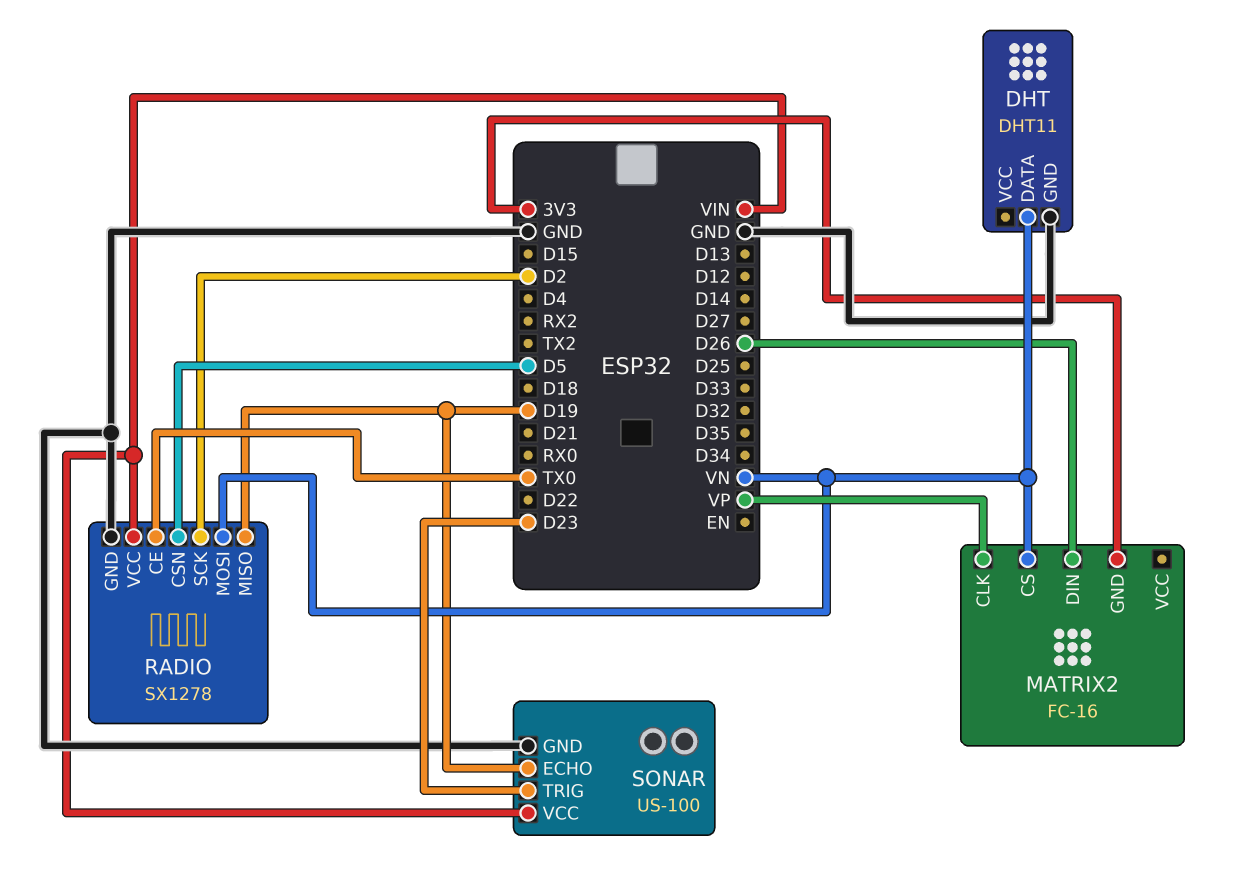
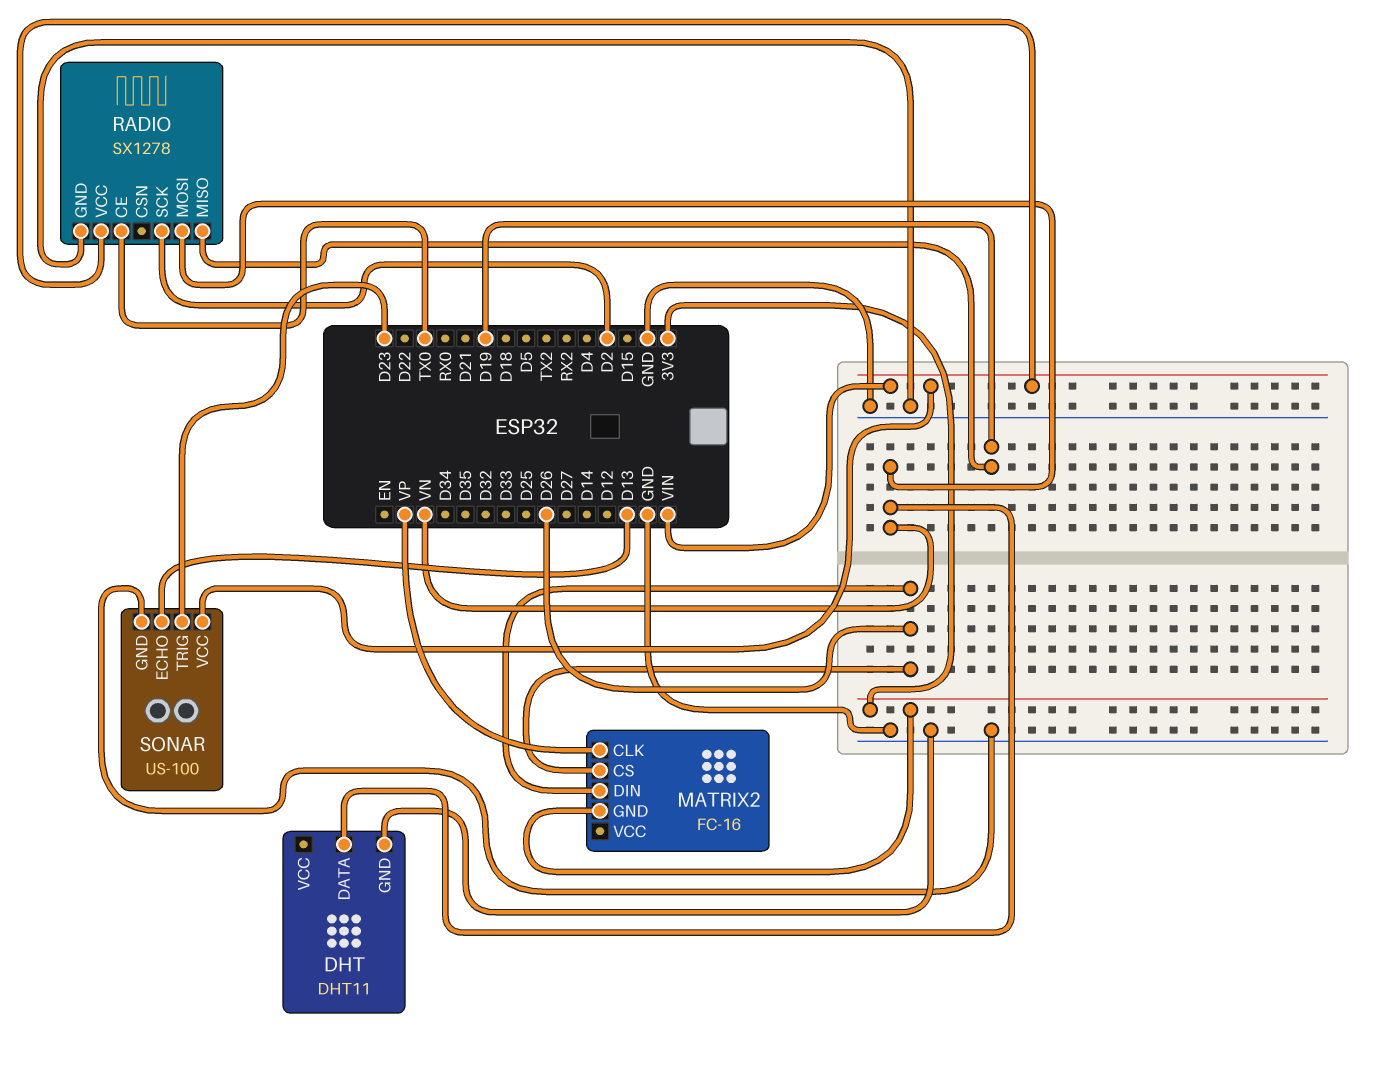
MATRIX2 pin CS: VN -> D26
RADIO pin CSN: D5 -> none
SONAR pin ECHO: D19 -> D13

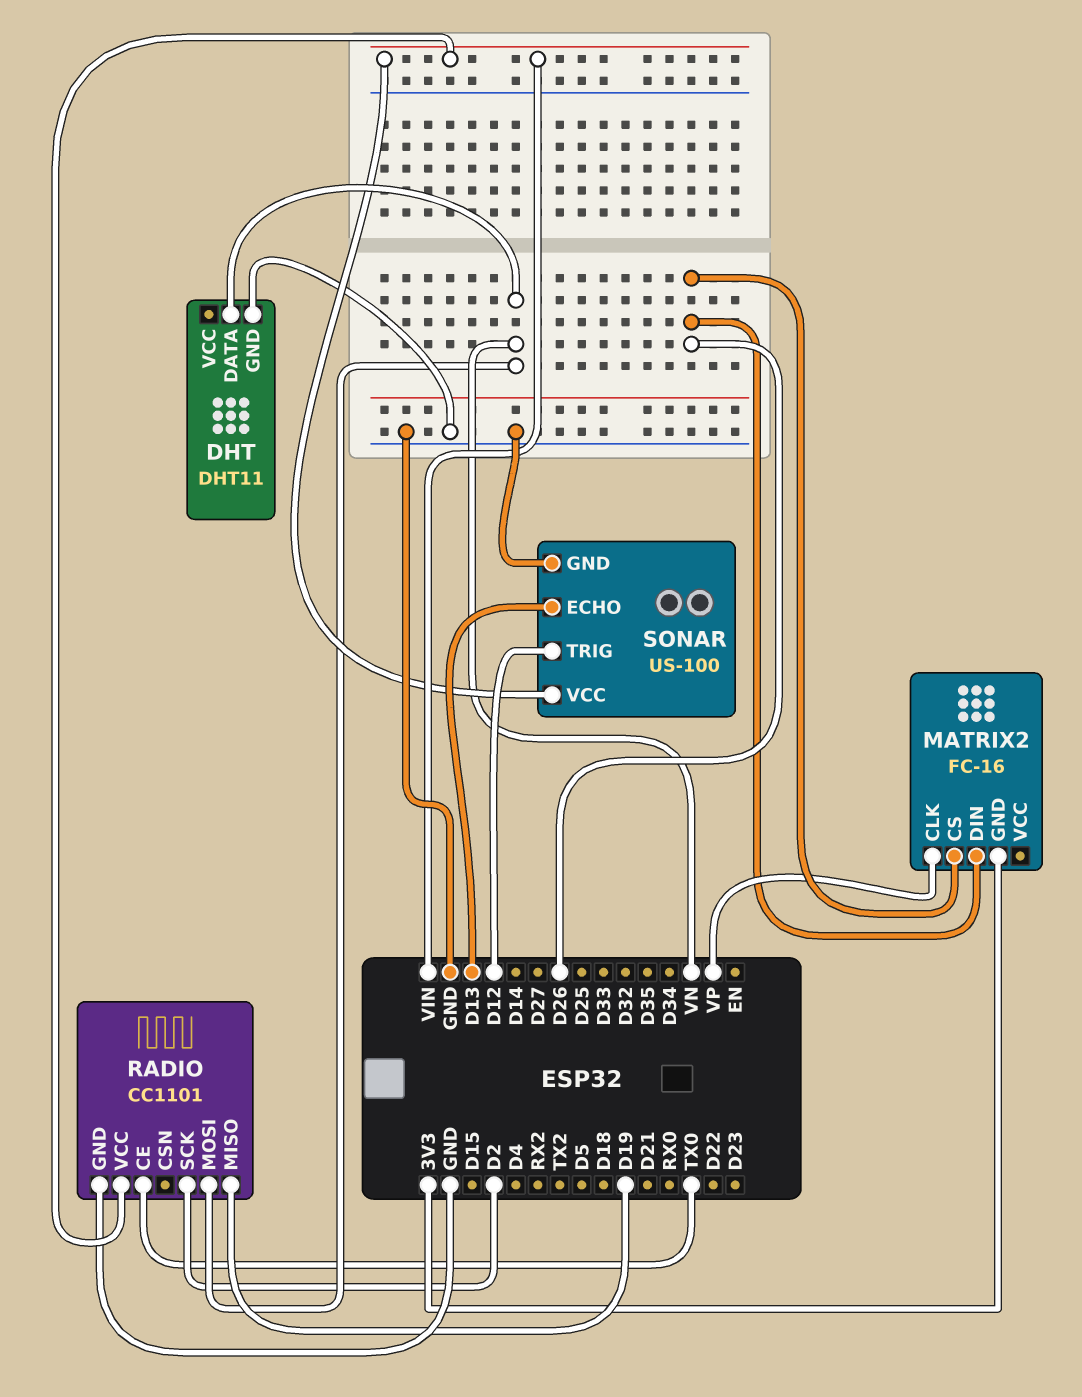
RADIO: SX1278 -> CC1101
SONAR pin TRIG: D23 -> D12

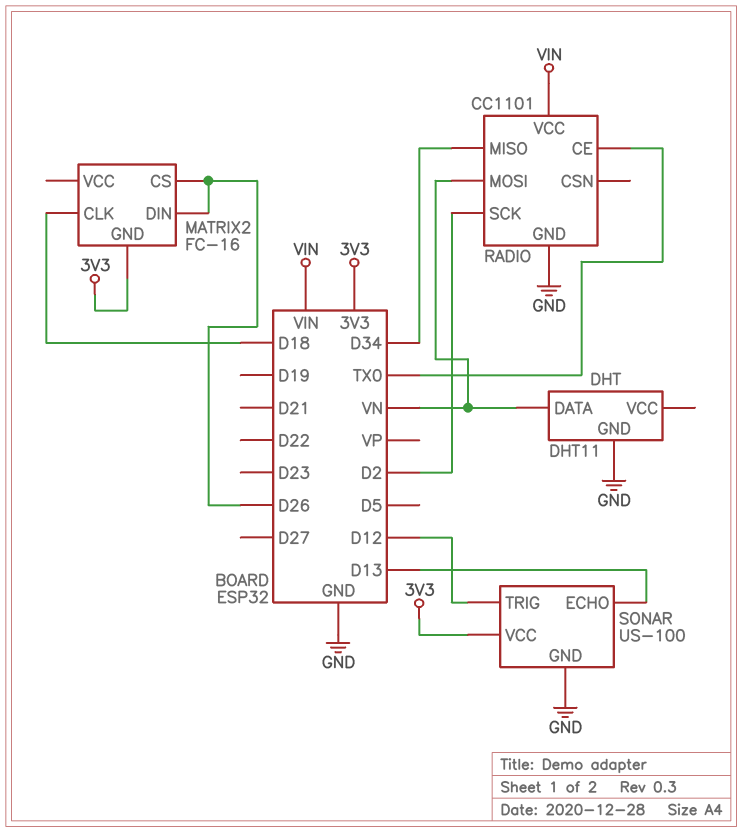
MATRIX2 pin CLK: VP -> D18
RADIO pin MISO: D19 -> D34
SONAR pin VCC: VIN -> 3V3

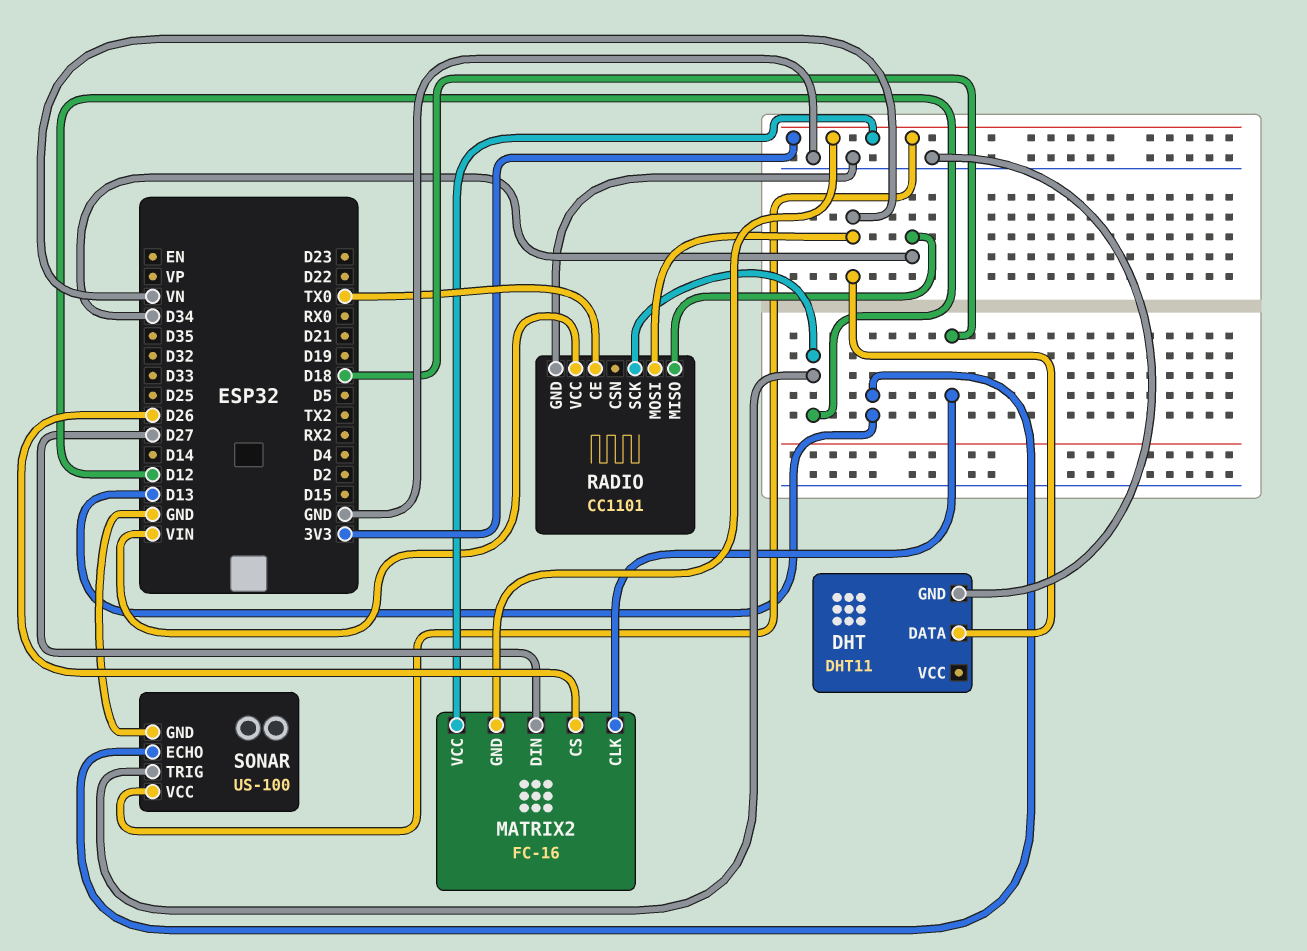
MATRIX2 pin DIN: D26 -> D27
MATRIX2 pin VCC: none -> 3V3
RADIO pin SCK: D2 -> D12

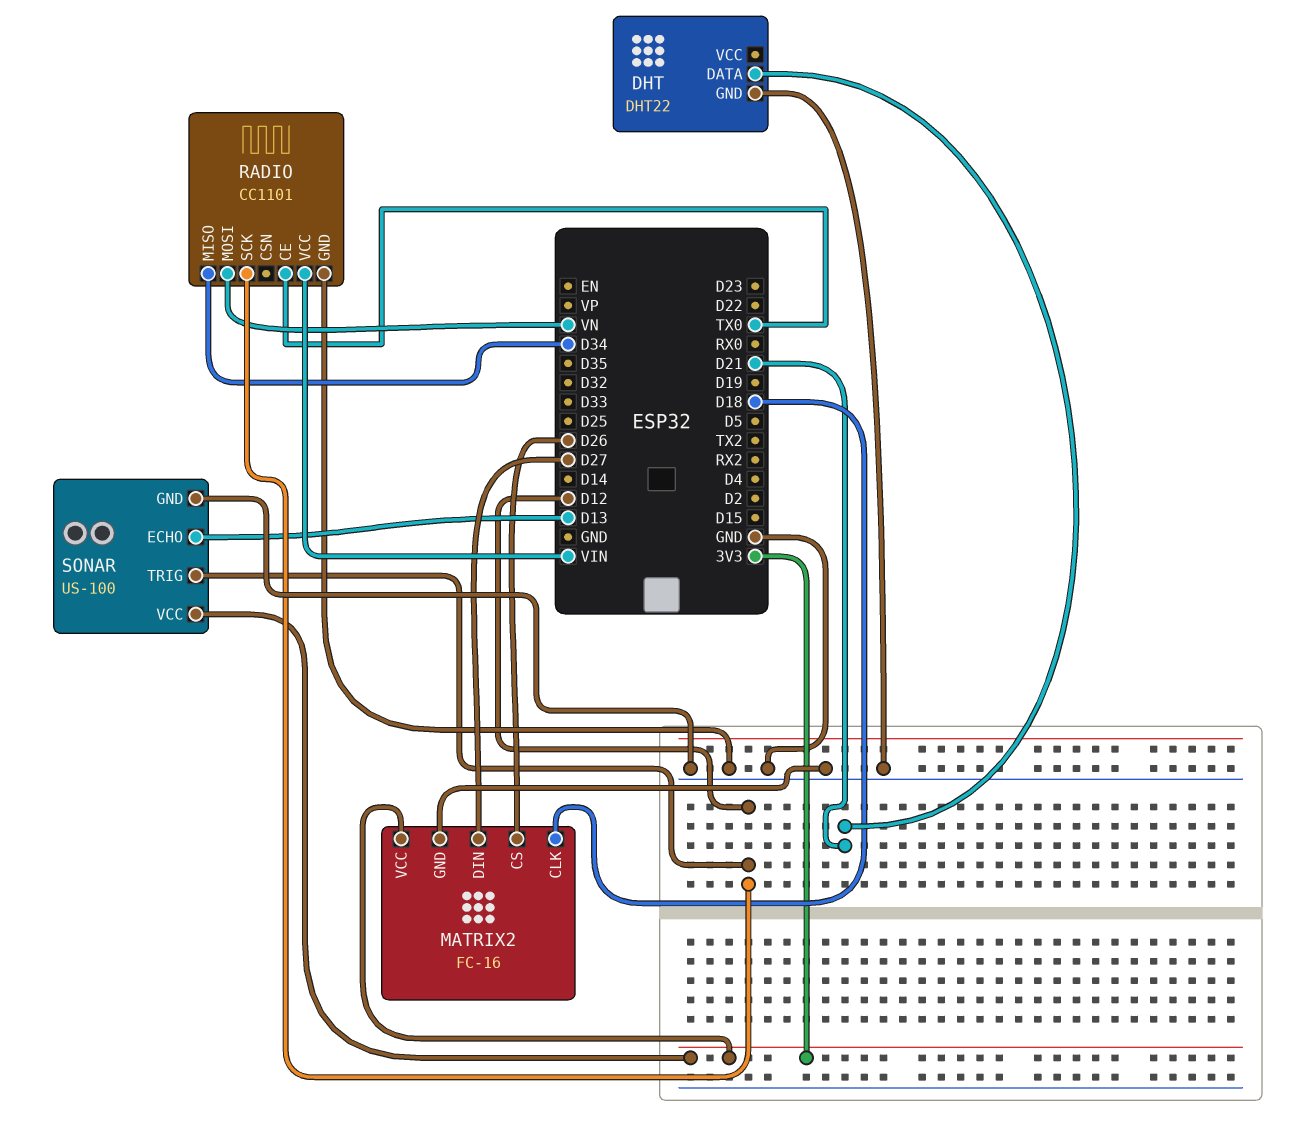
DHT: DHT11 -> DHT22
DHT pin DATA: VN -> D21
MATRIX2 pin GND: 3V3 -> GND

